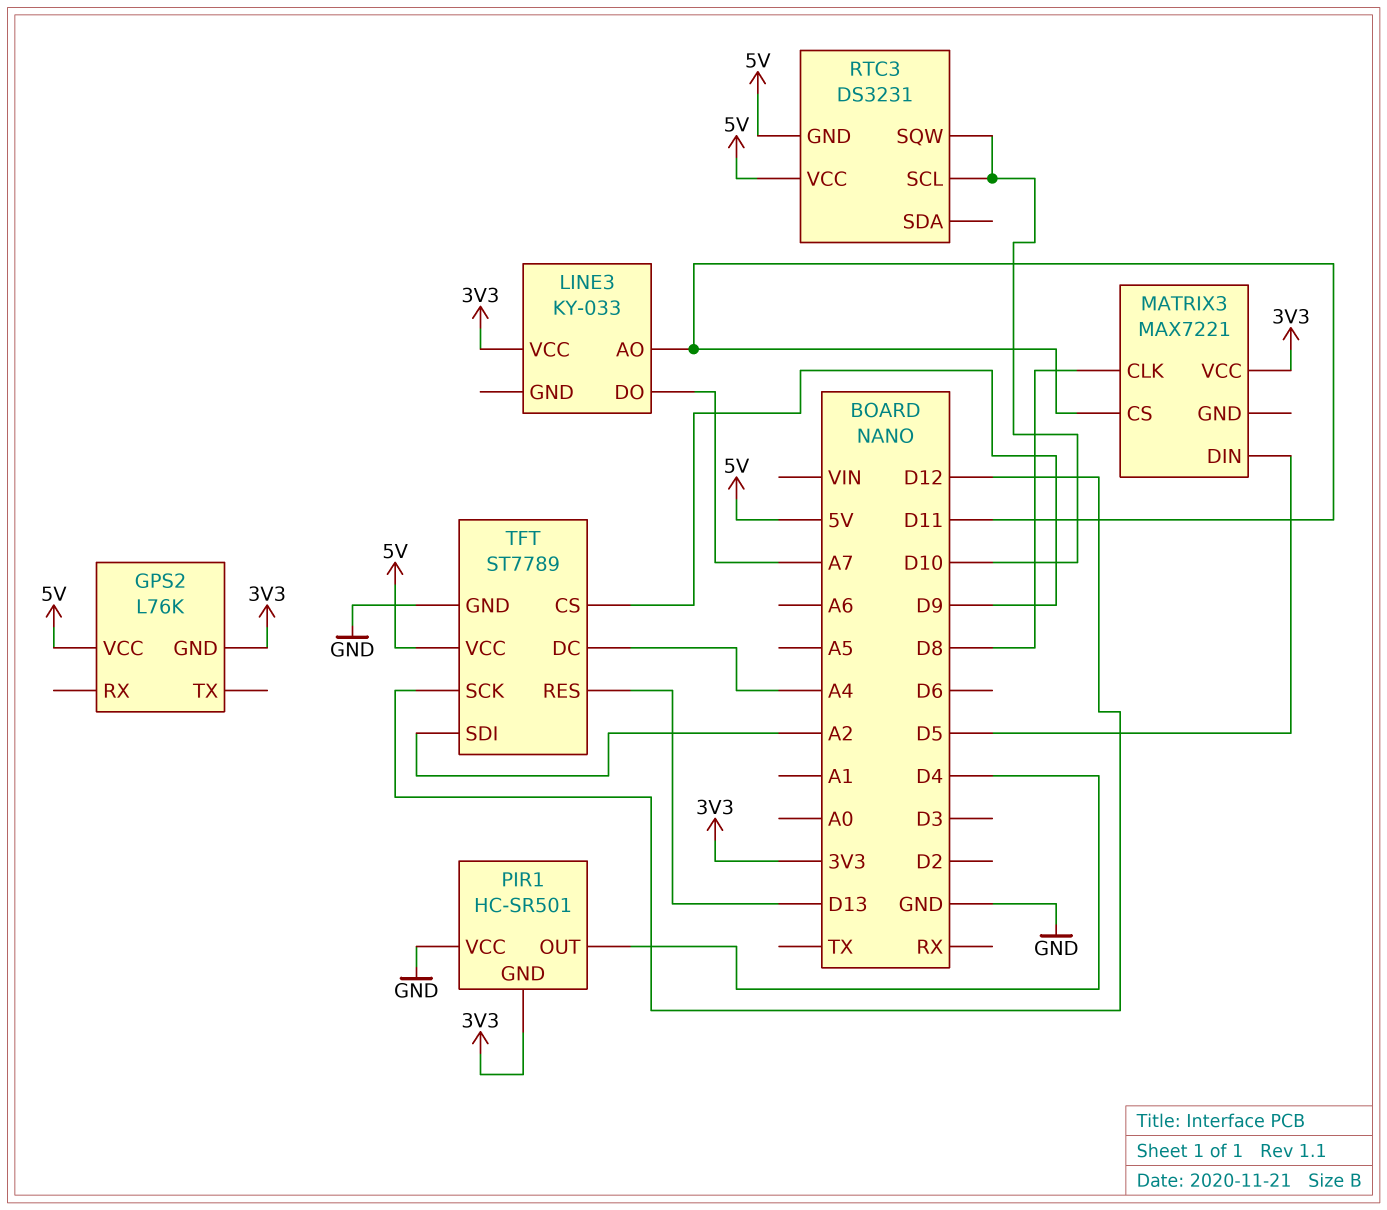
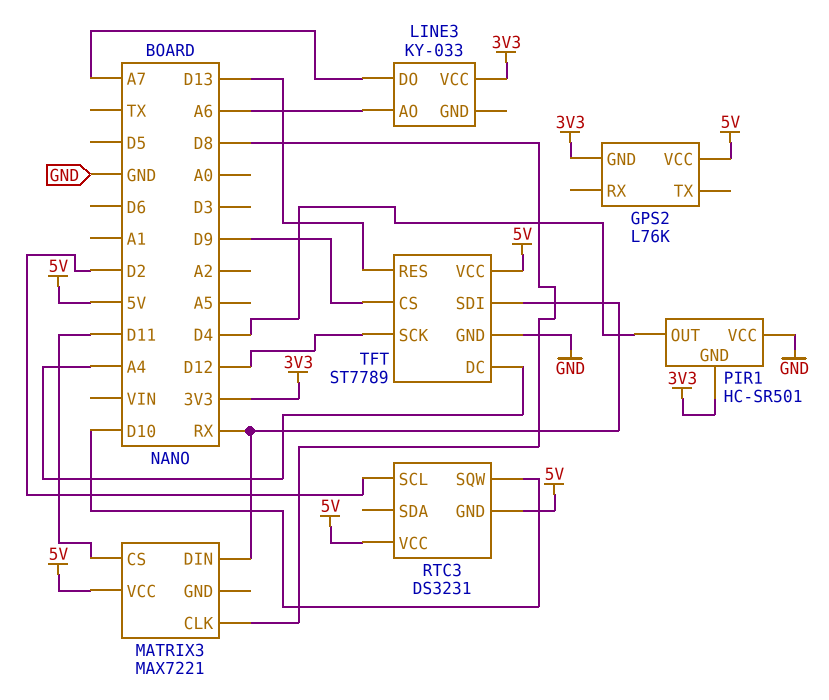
LINE3 pin AO: D11 -> A6
MATRIX3 pin DIN: D5 -> RX
MATRIX3 pin VCC: 3V3 -> 5V
RTC3 pin SCL: D10 -> D2
TFT pin SDI: A2 -> RX

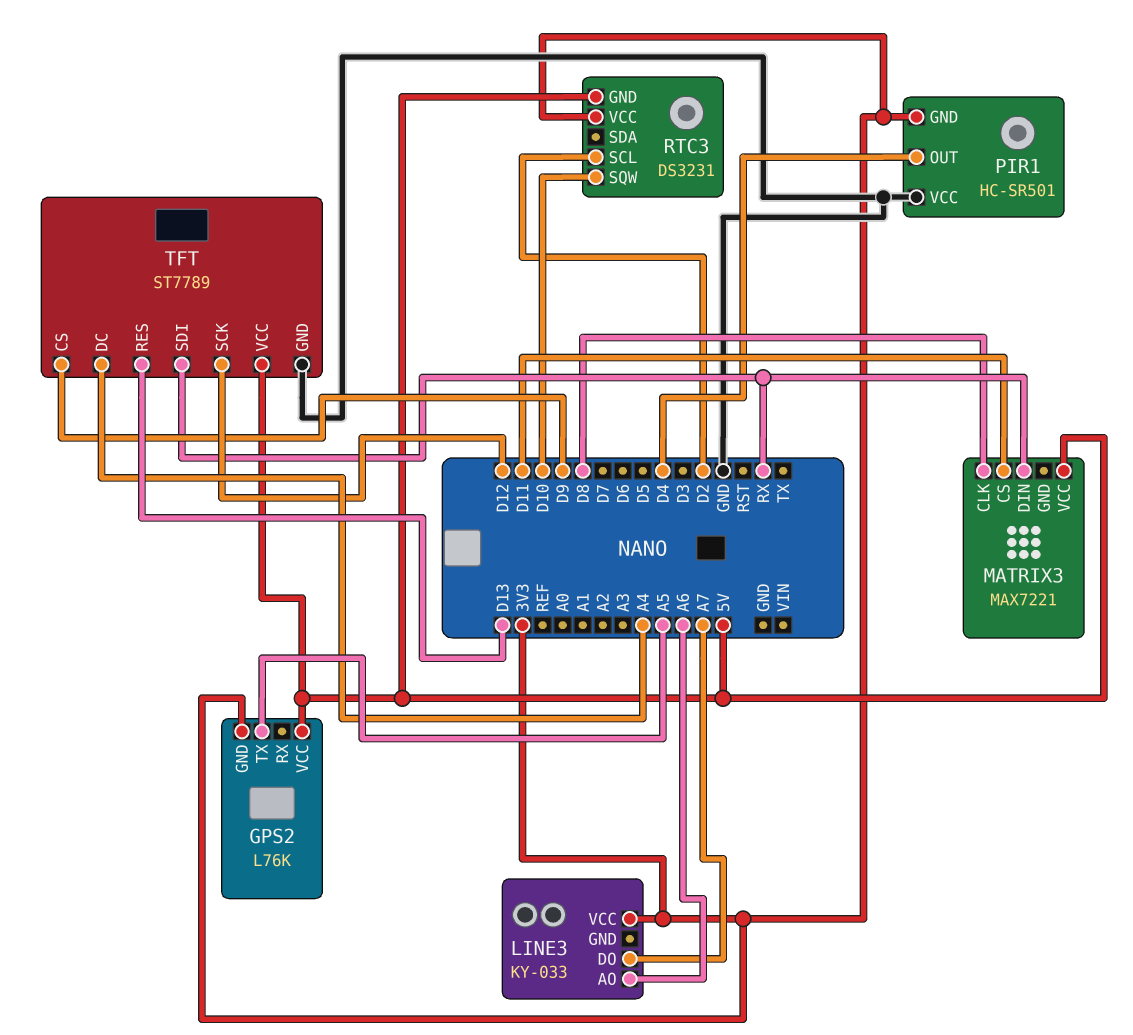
GPS2 pin TX: none -> A5
RTC3 pin VCC: 5V -> 3V3

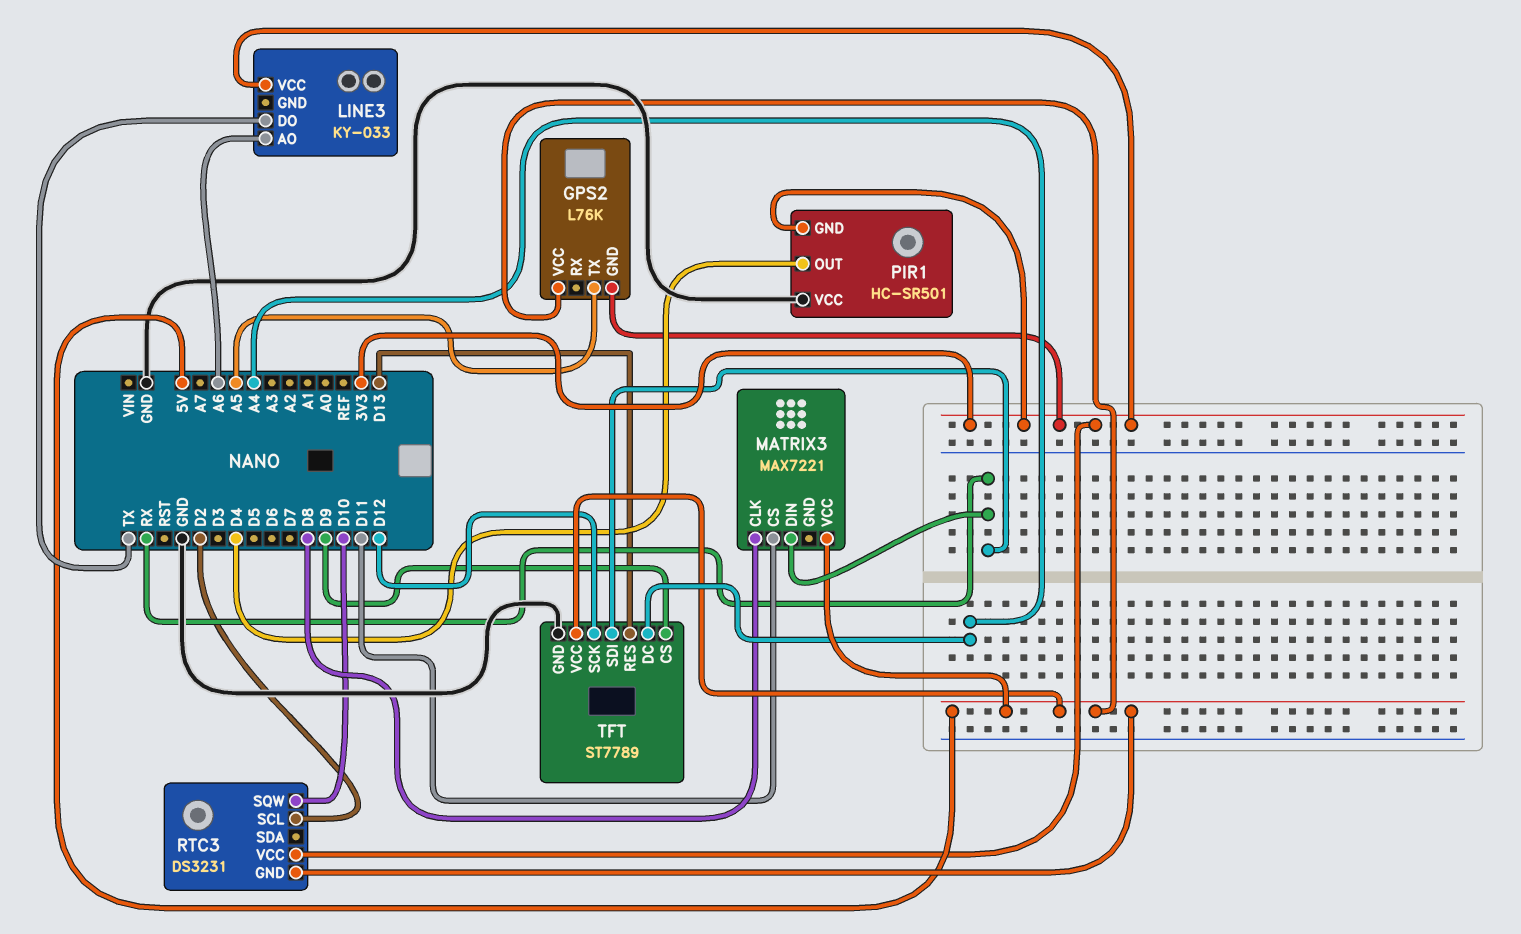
LINE3 pin DO: A7 -> TX

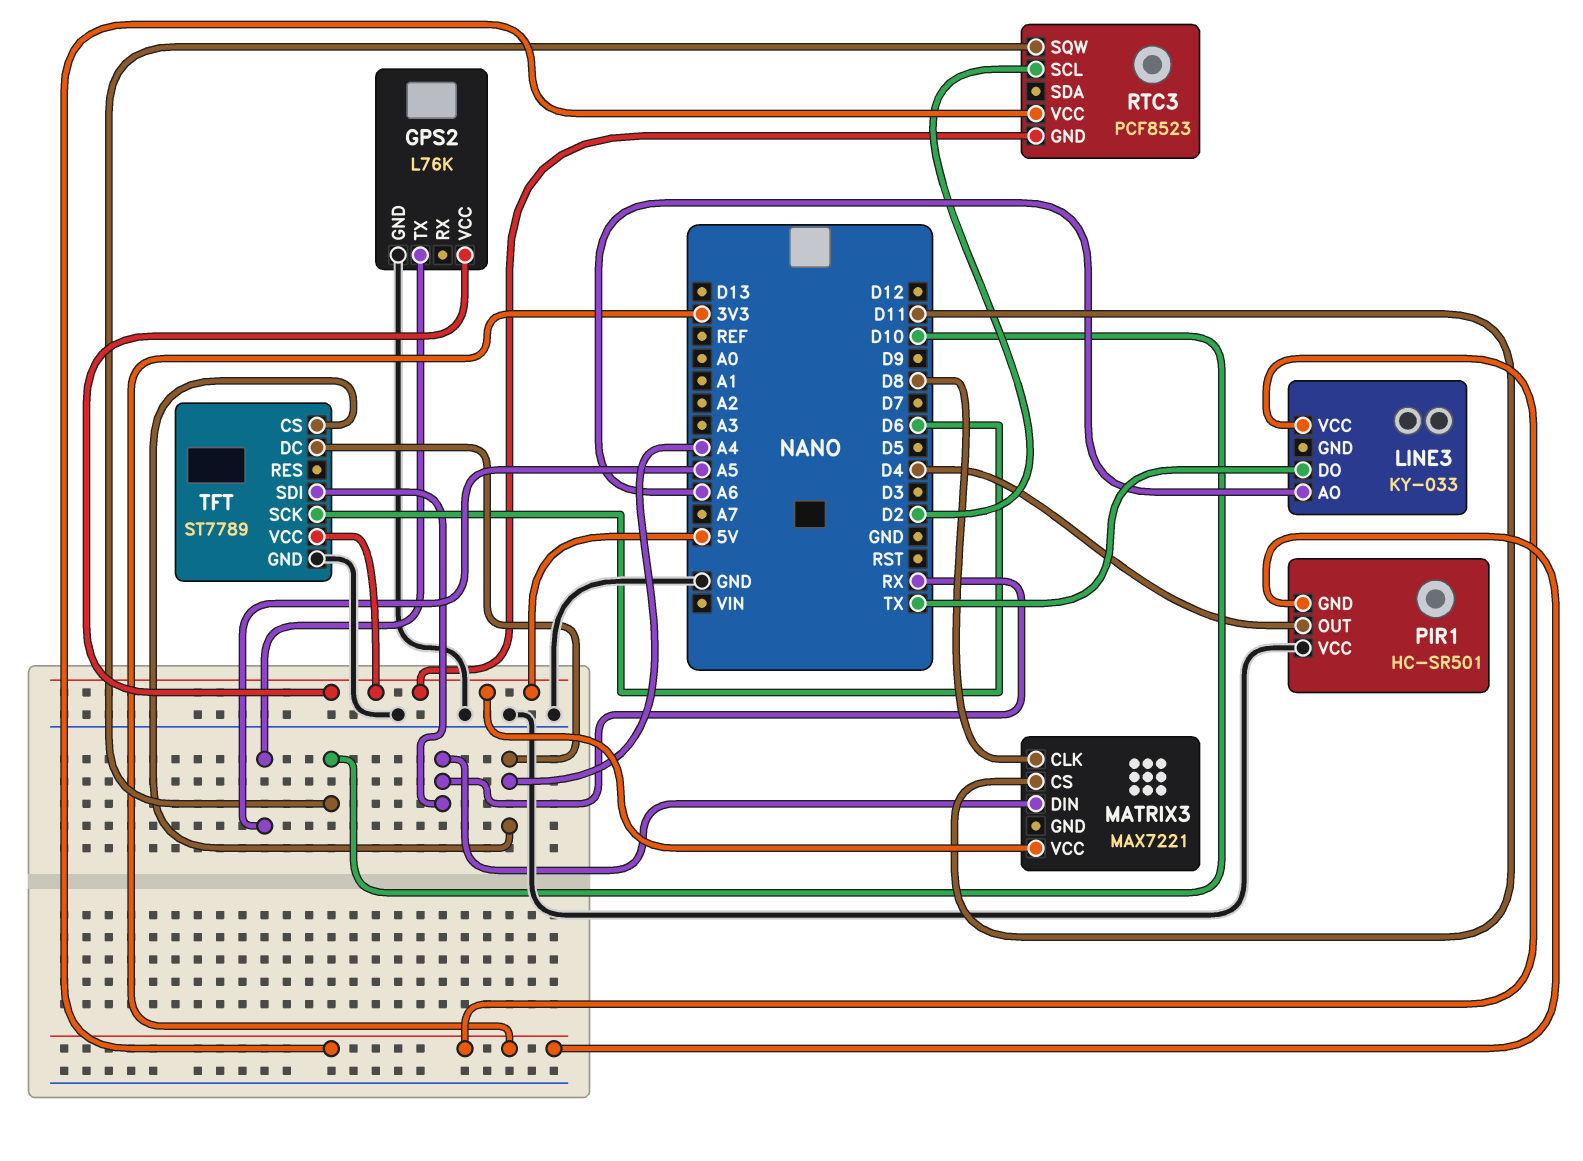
GPS2 pin GND: 3V3 -> GND
RTC3: DS3231 -> PCF8523
TFT pin CS: D9 -> A4
TFT pin RES: D13 -> none
TFT pin SCK: D12 -> D6

